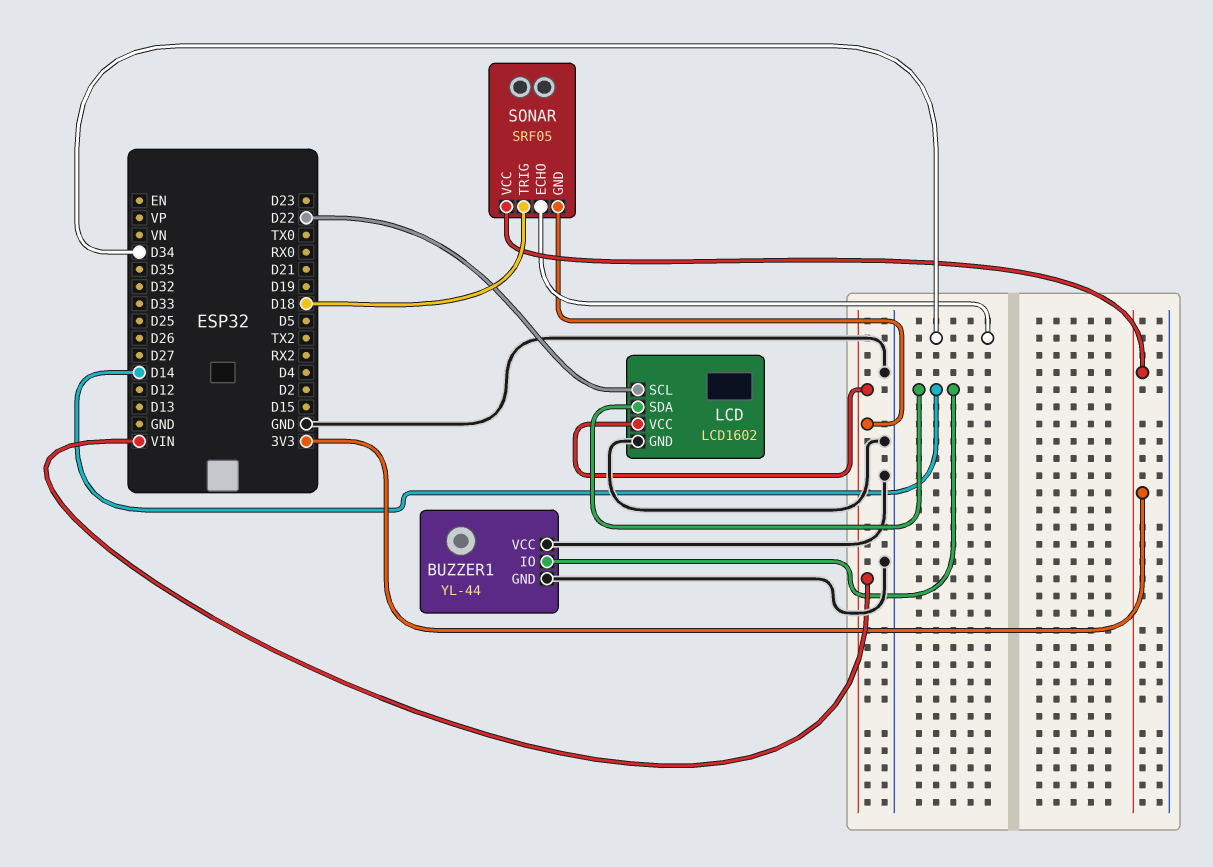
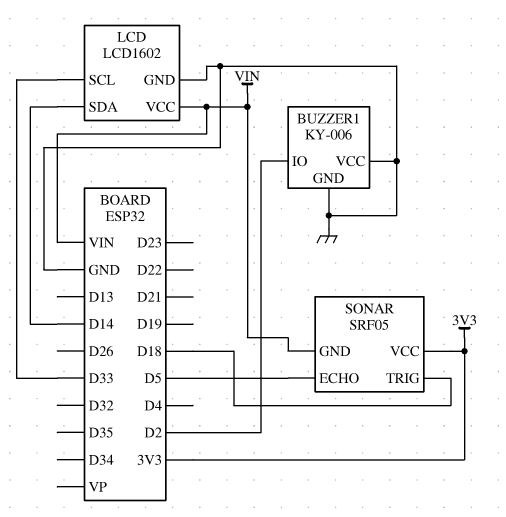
BUZZER1: YL-44 -> KY-006
BUZZER1 pin IO: D14 -> D2
LCD pin SCL: D22 -> D33
SONAR pin ECHO: D34 -> D5

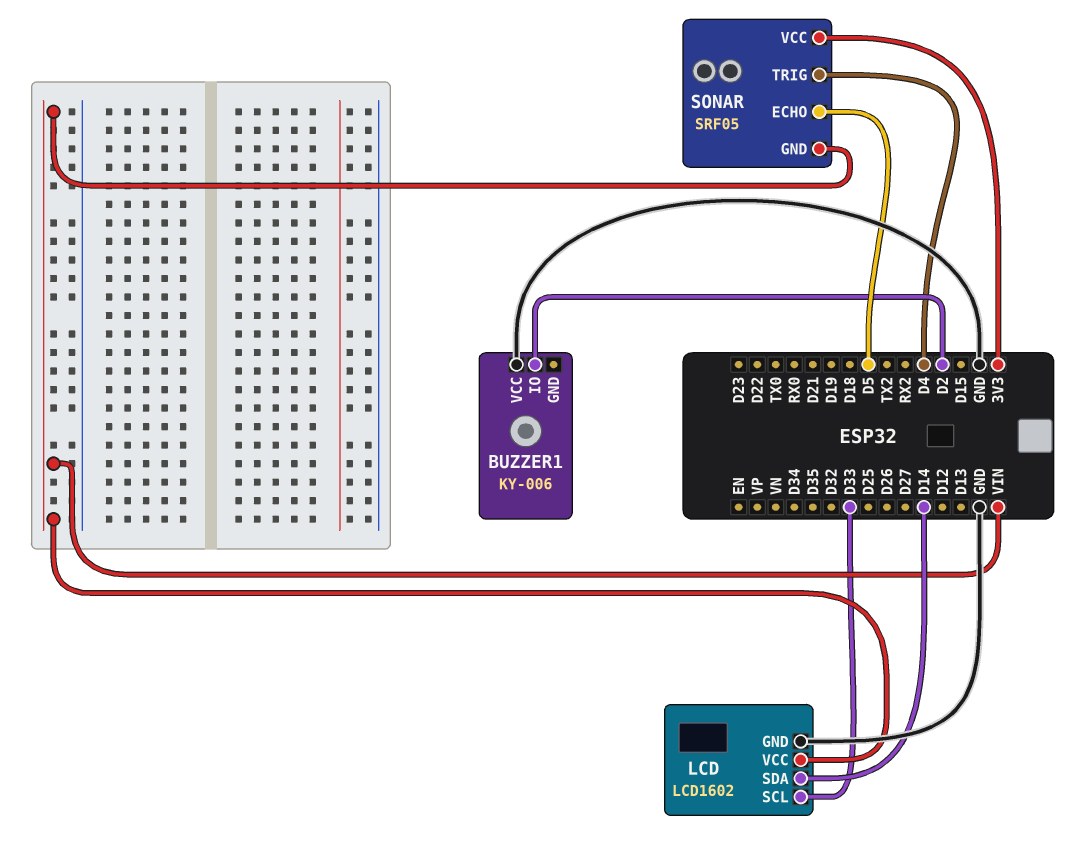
BUZZER1 pin GND: GND -> none
SONAR pin TRIG: D18 -> D4

